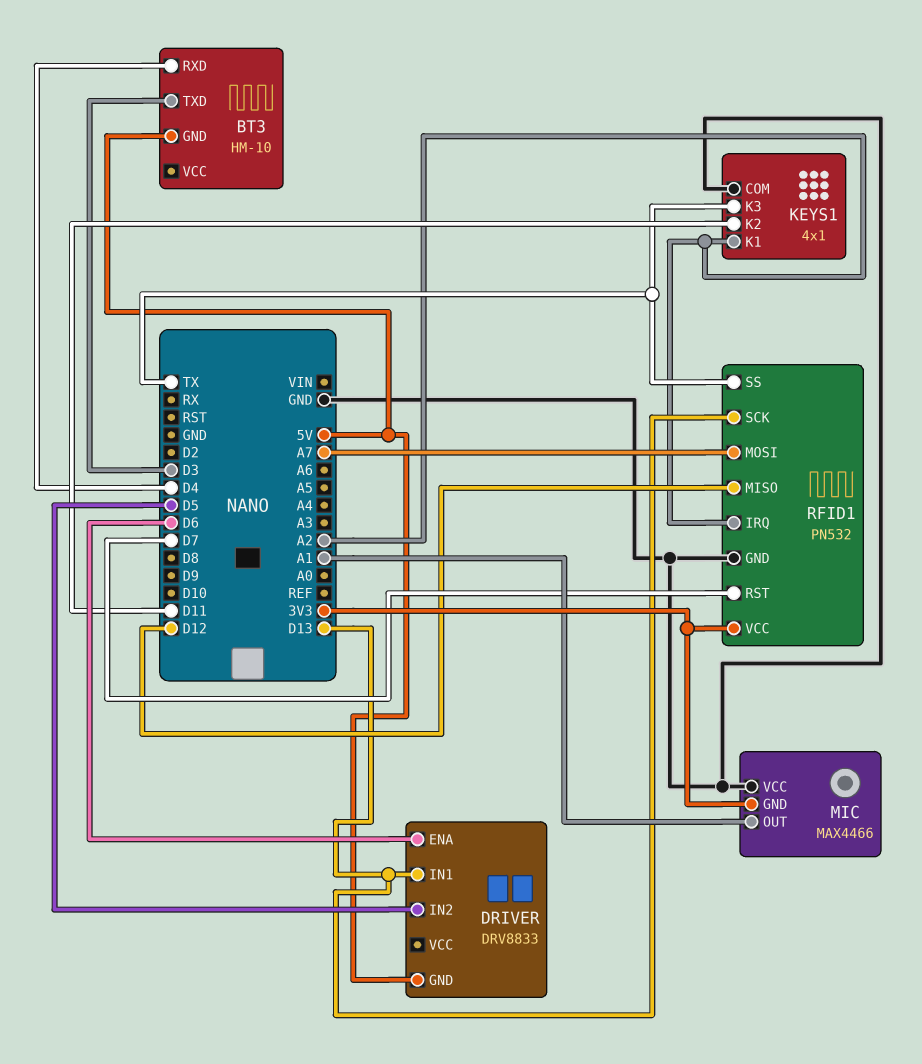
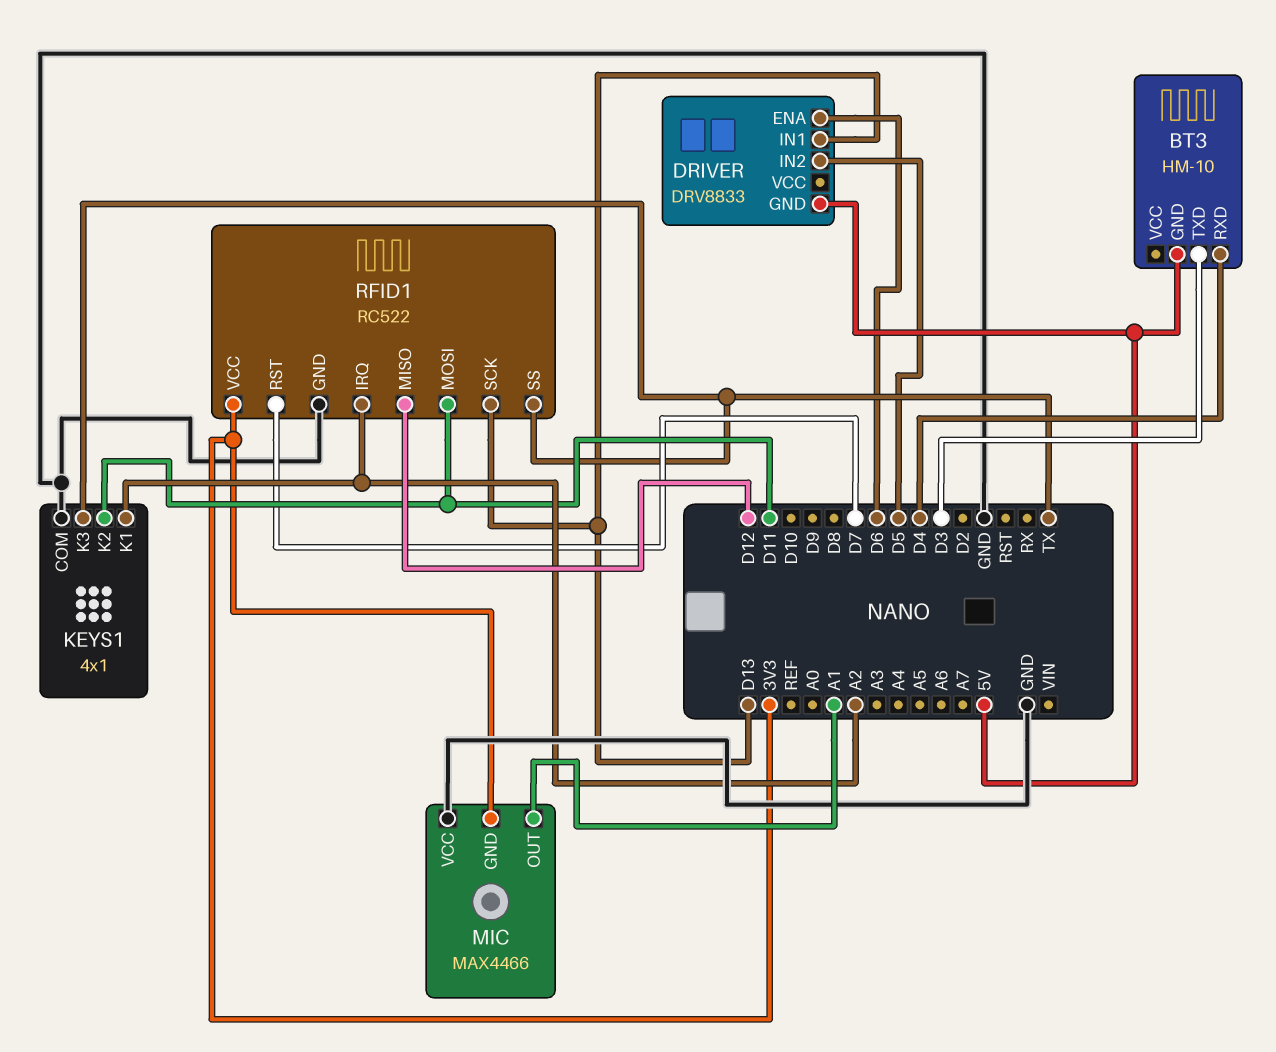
RFID1: PN532 -> RC522
RFID1 pin MOSI: A7 -> D11

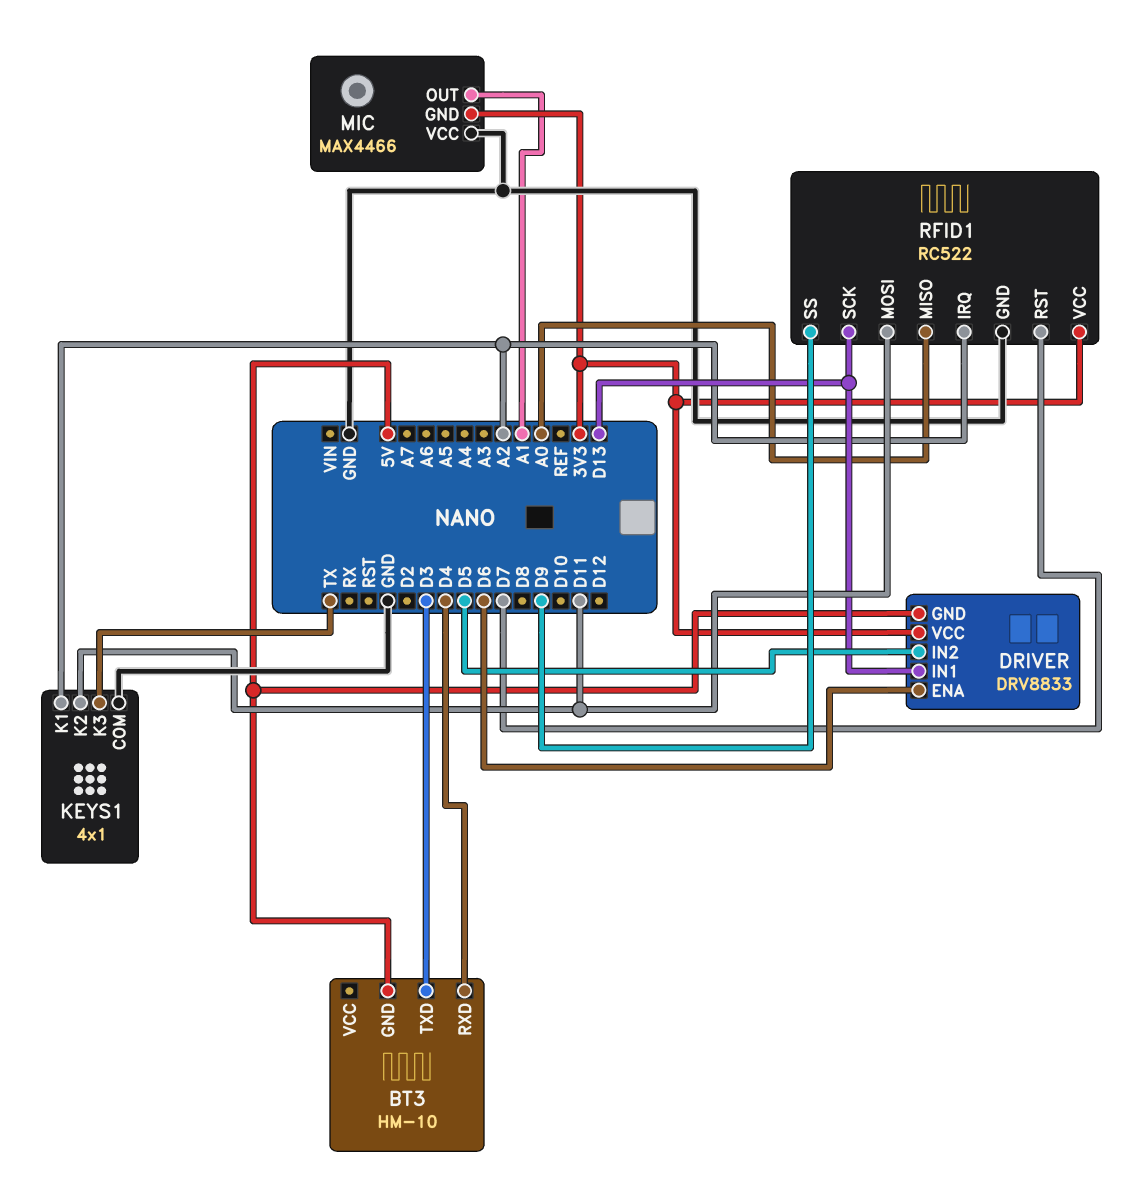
DRIVER pin VCC: none -> 3V3
RFID1 pin MISO: D12 -> A0
RFID1 pin SS: TX -> D9

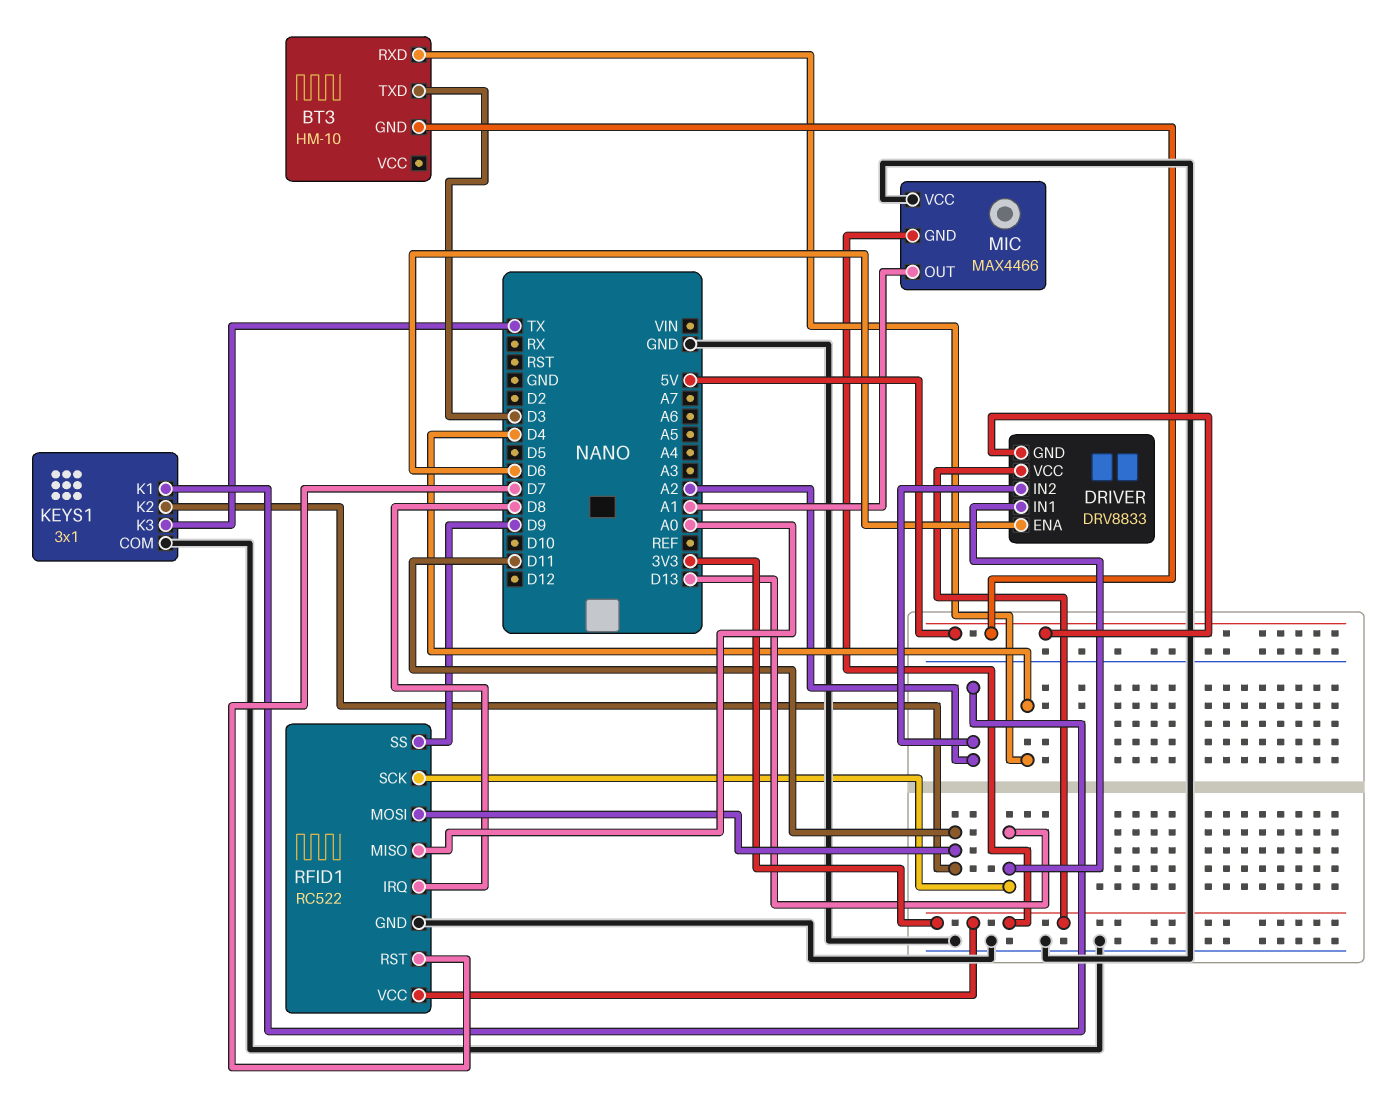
DRIVER pin IN2: D5 -> A2
KEYS1: 4x1 -> 3x1
RFID1 pin IRQ: A2 -> D8

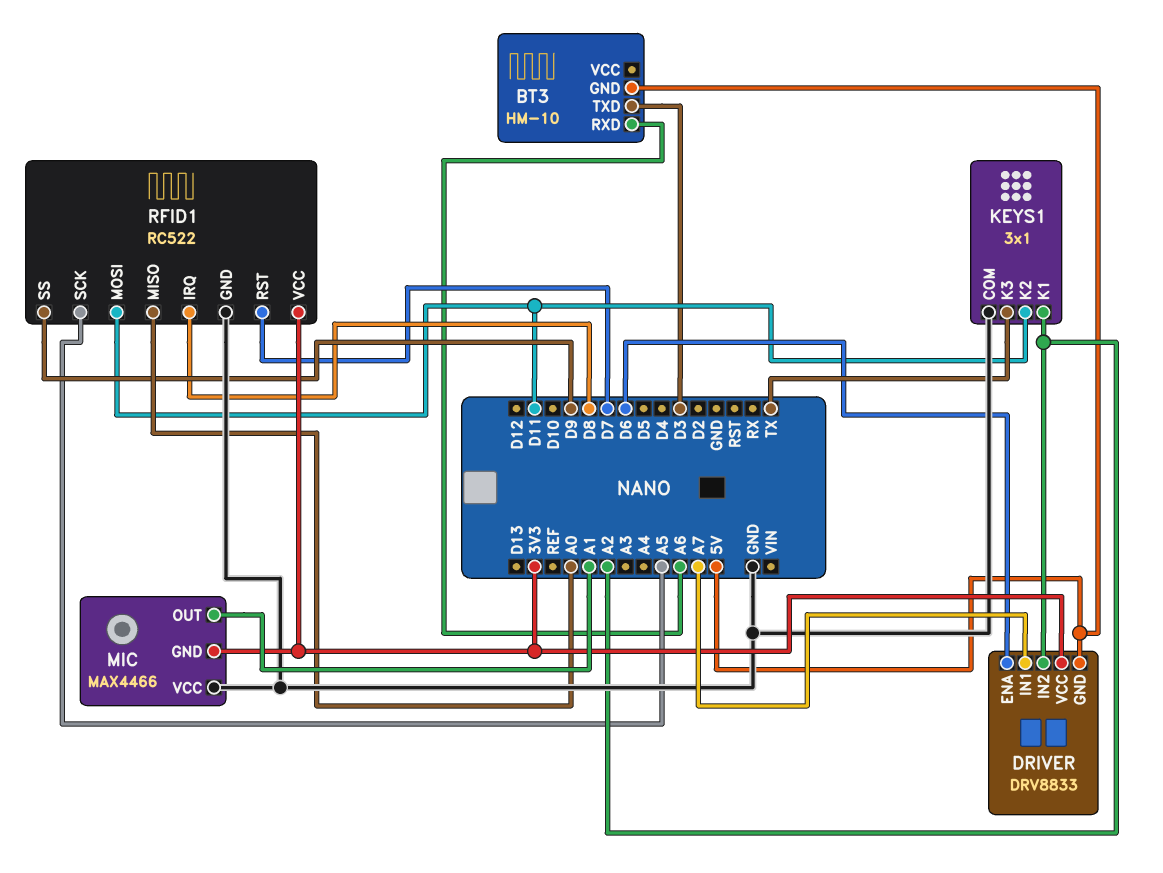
BT3 pin RXD: D4 -> A6
DRIVER pin IN1: D13 -> A7
RFID1 pin SCK: D13 -> A5

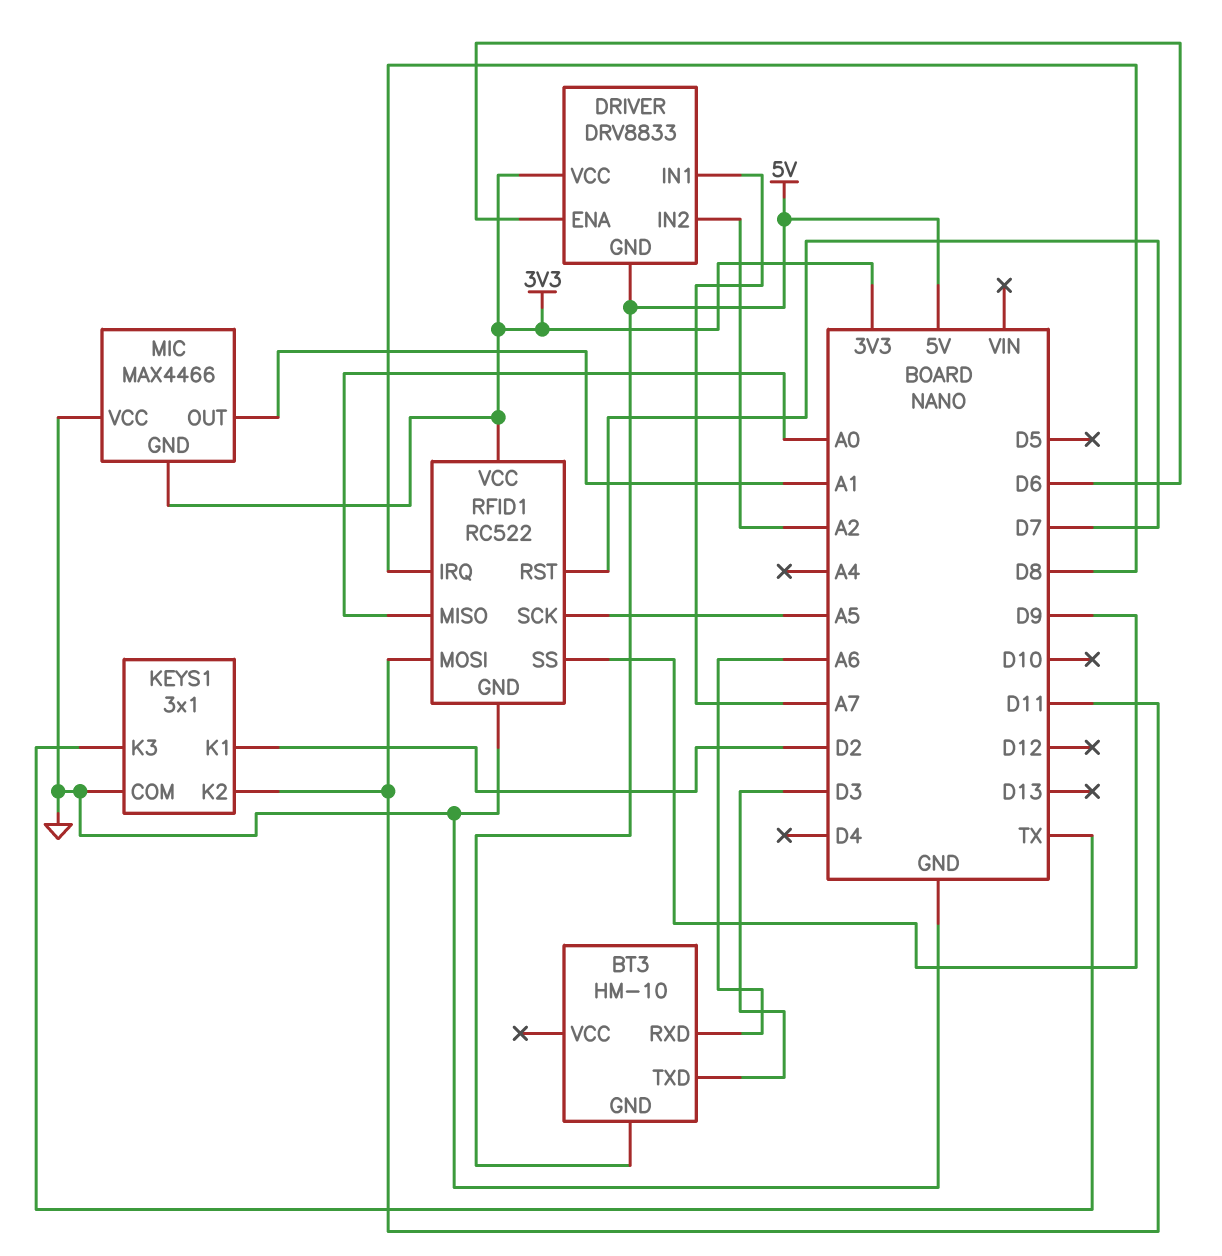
KEYS1 pin K1: A2 -> D2

